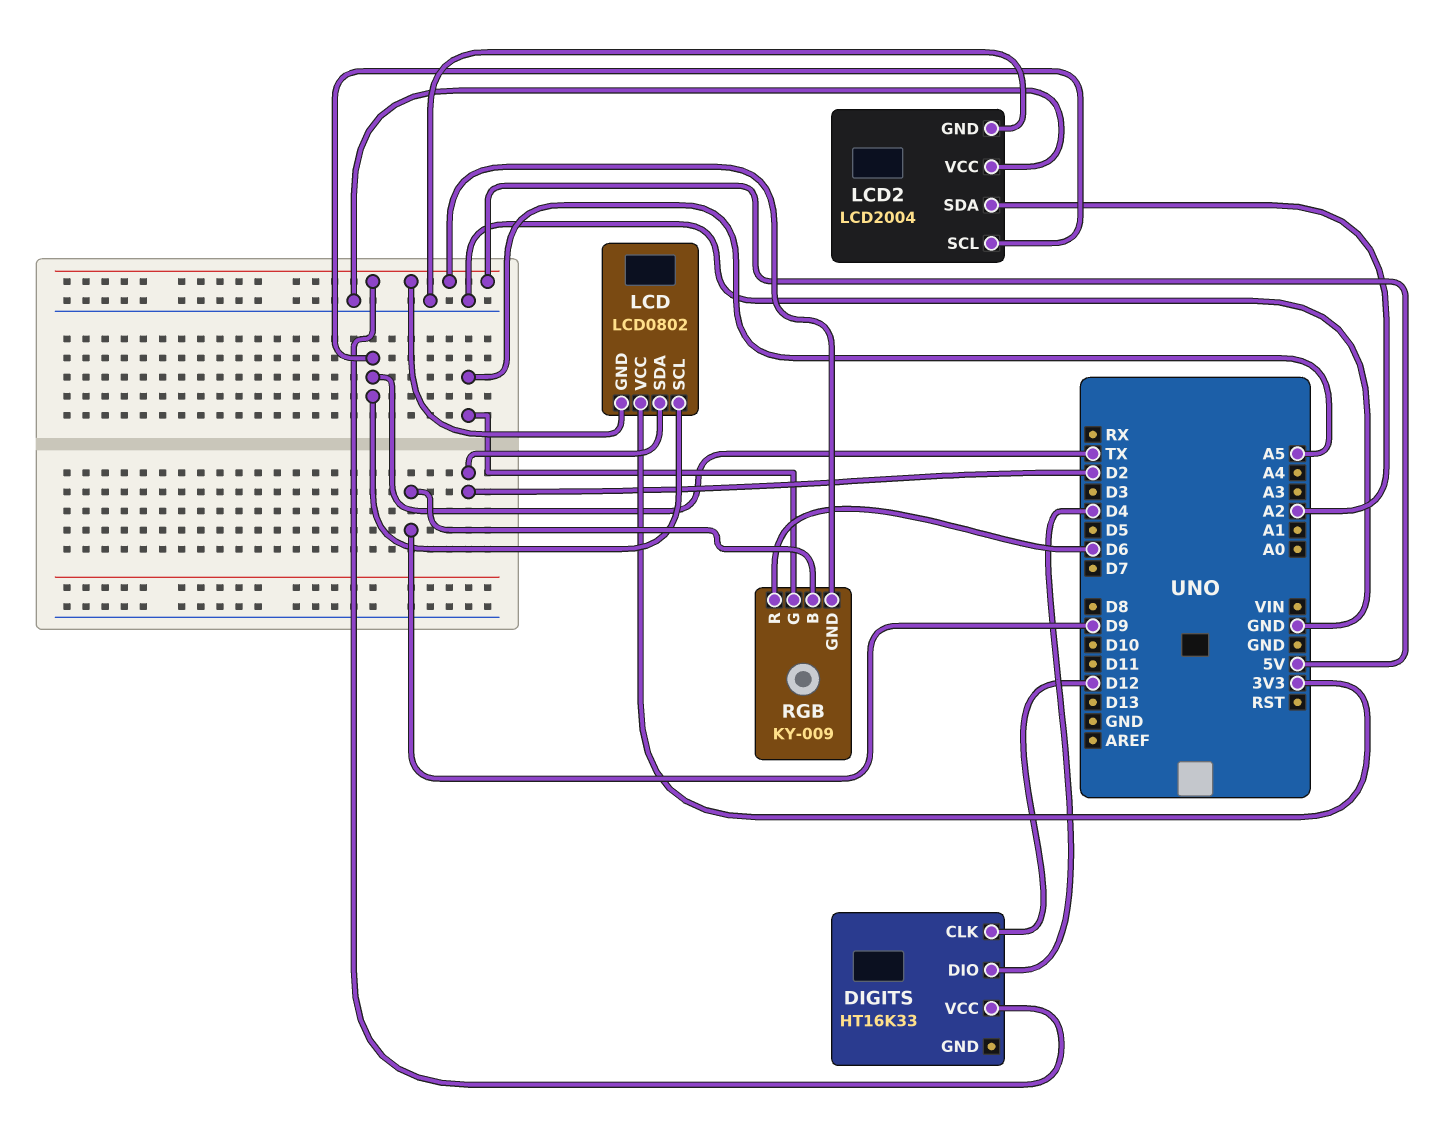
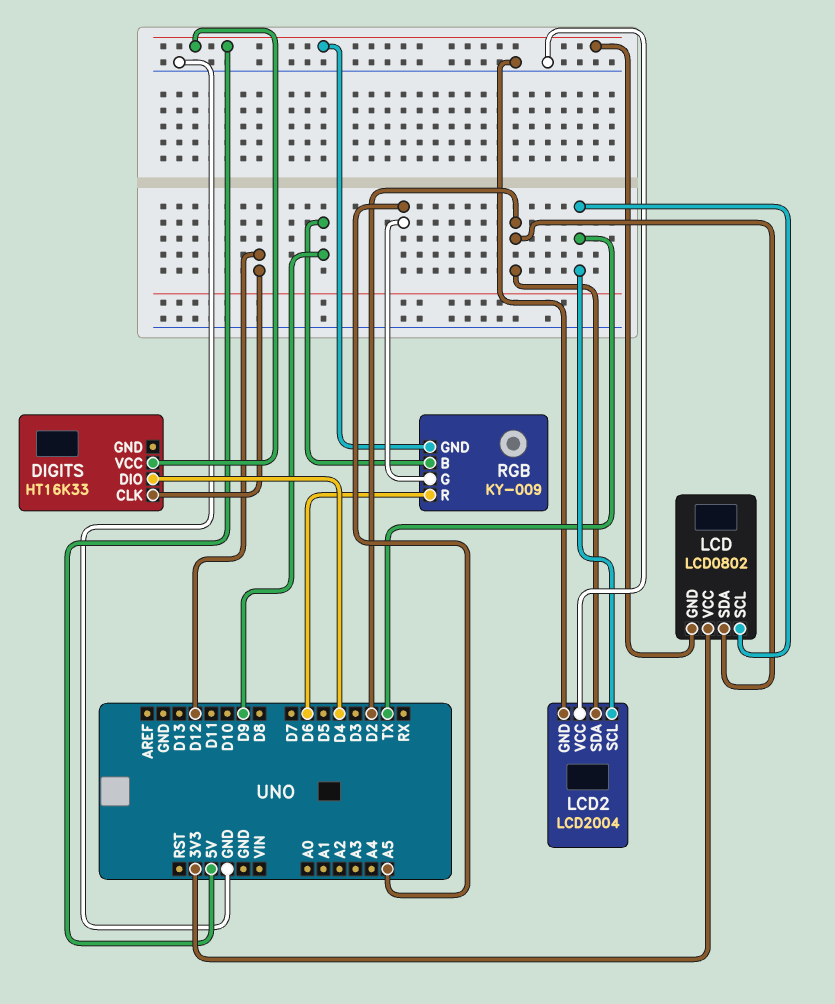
LCD2 pin SDA: A2 -> D2

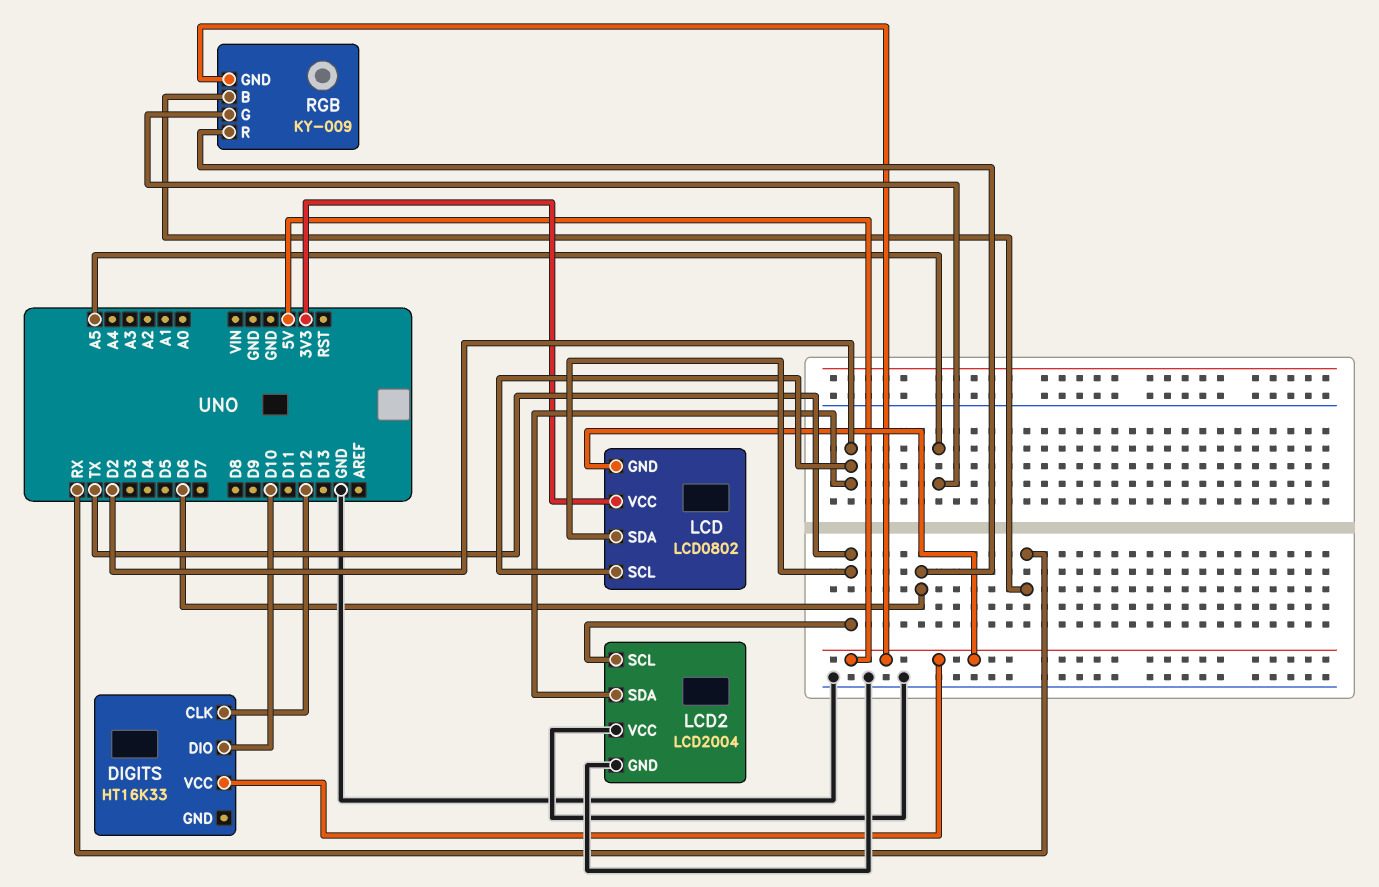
DIGITS pin DIO: D4 -> D10
LCD pin SCL: TX -> D2
LCD pin SDA: D2 -> TX
RGB pin B: D9 -> RX

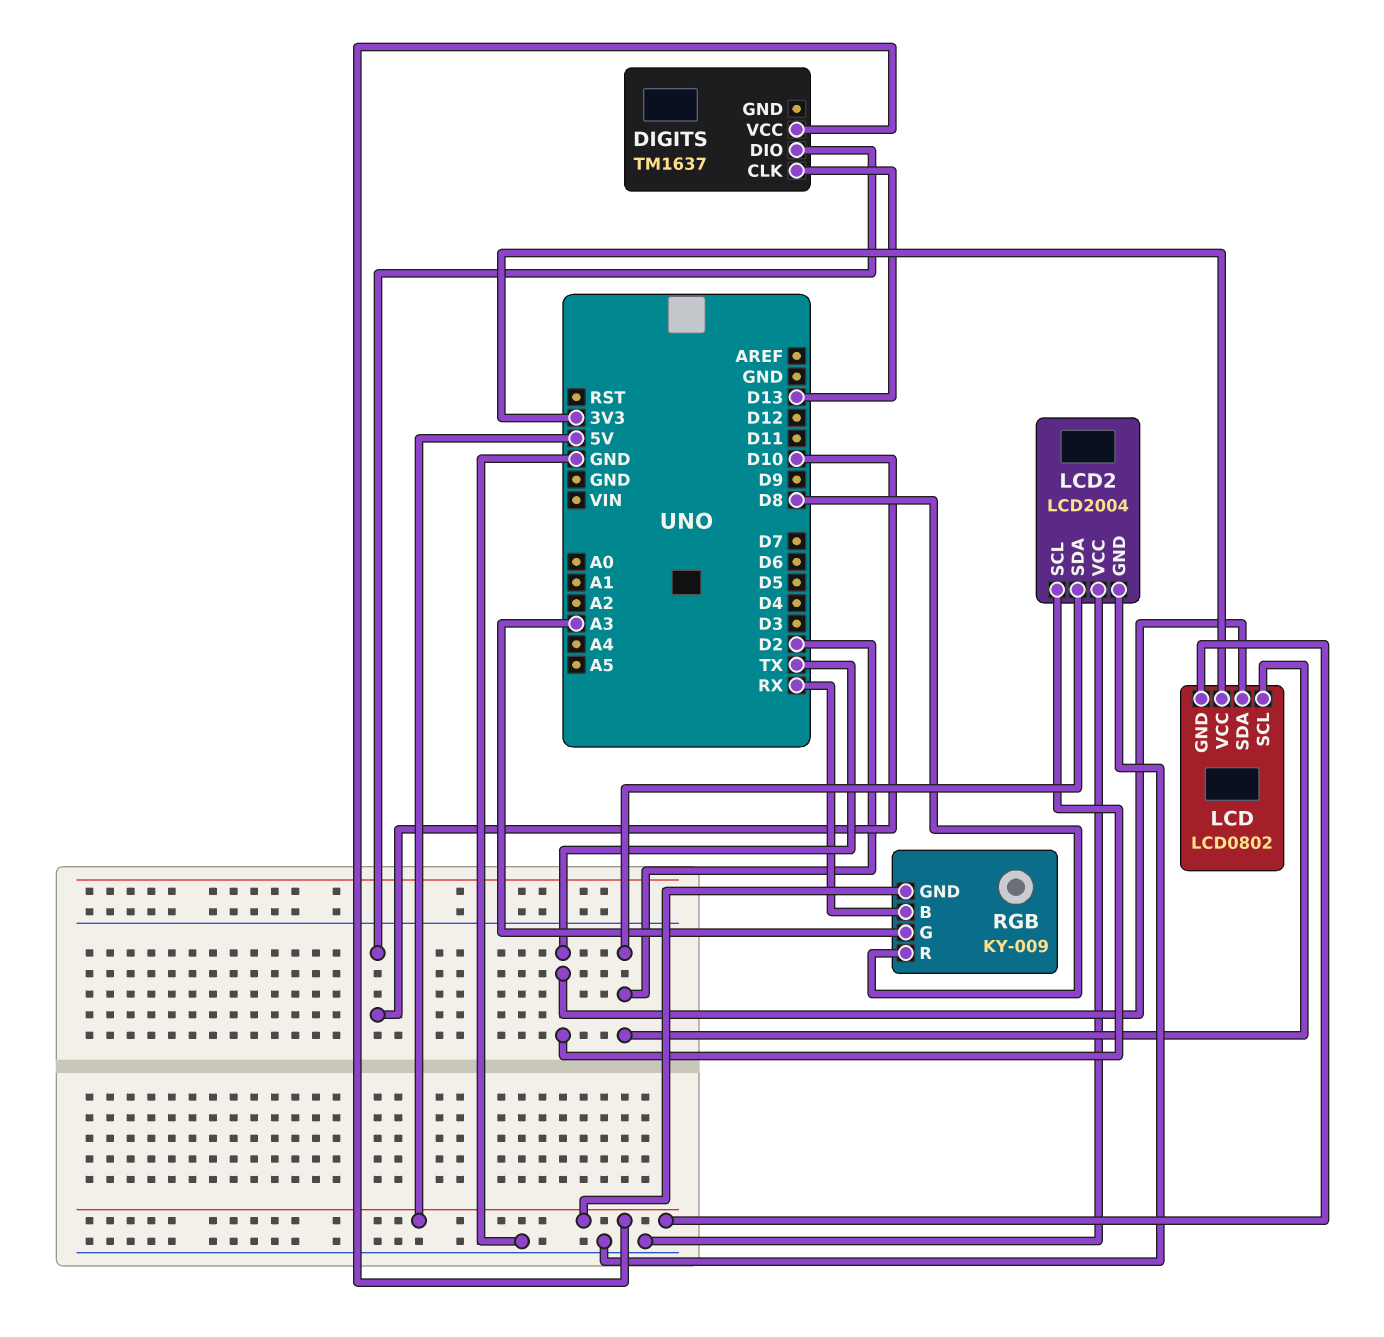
DIGITS: HT16K33 -> TM1637
DIGITS pin CLK: D12 -> D13
RGB pin G: A5 -> A3
RGB pin R: D6 -> D8

